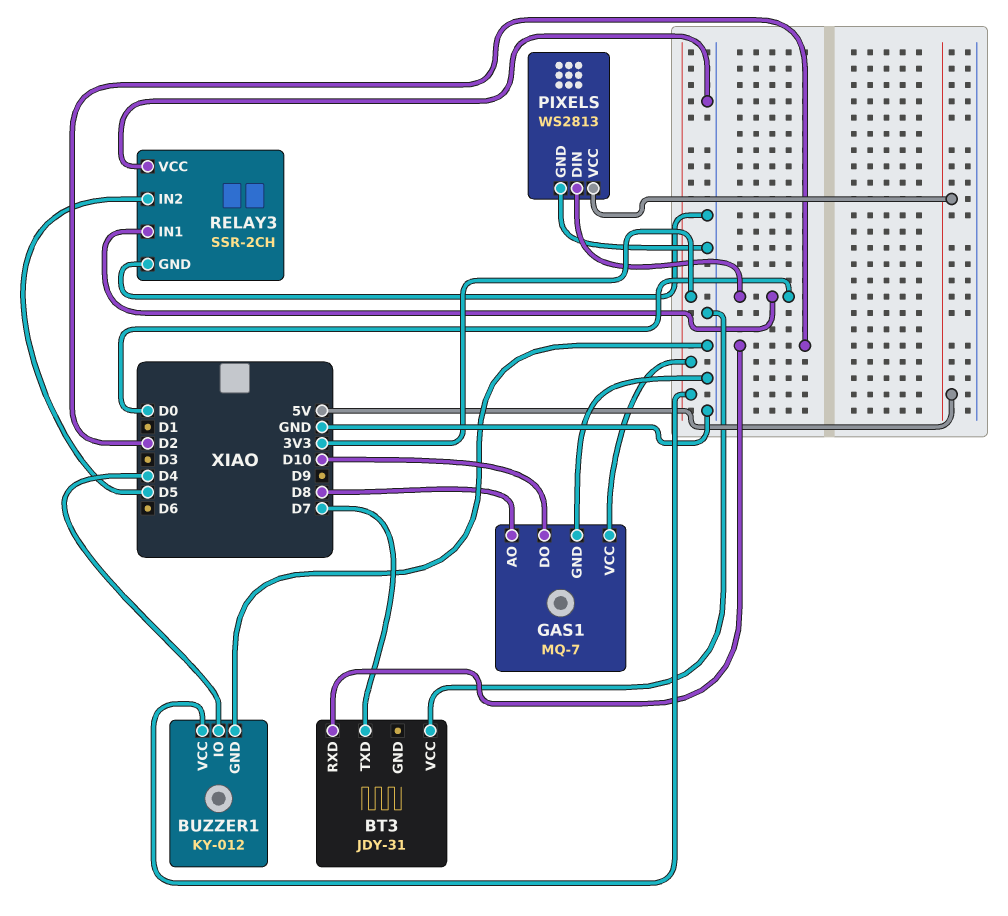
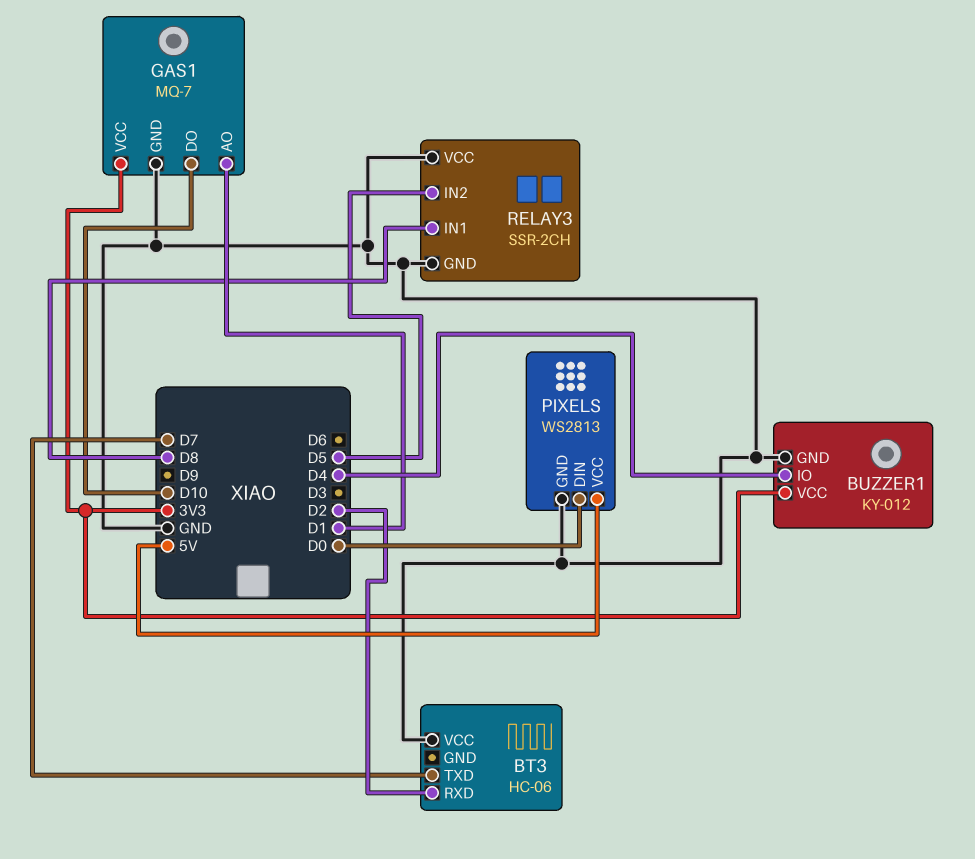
BT3: JDY-31 -> HC-06
GAS1 pin AO: D8 -> D1
RELAY3 pin IN1: D0 -> D8

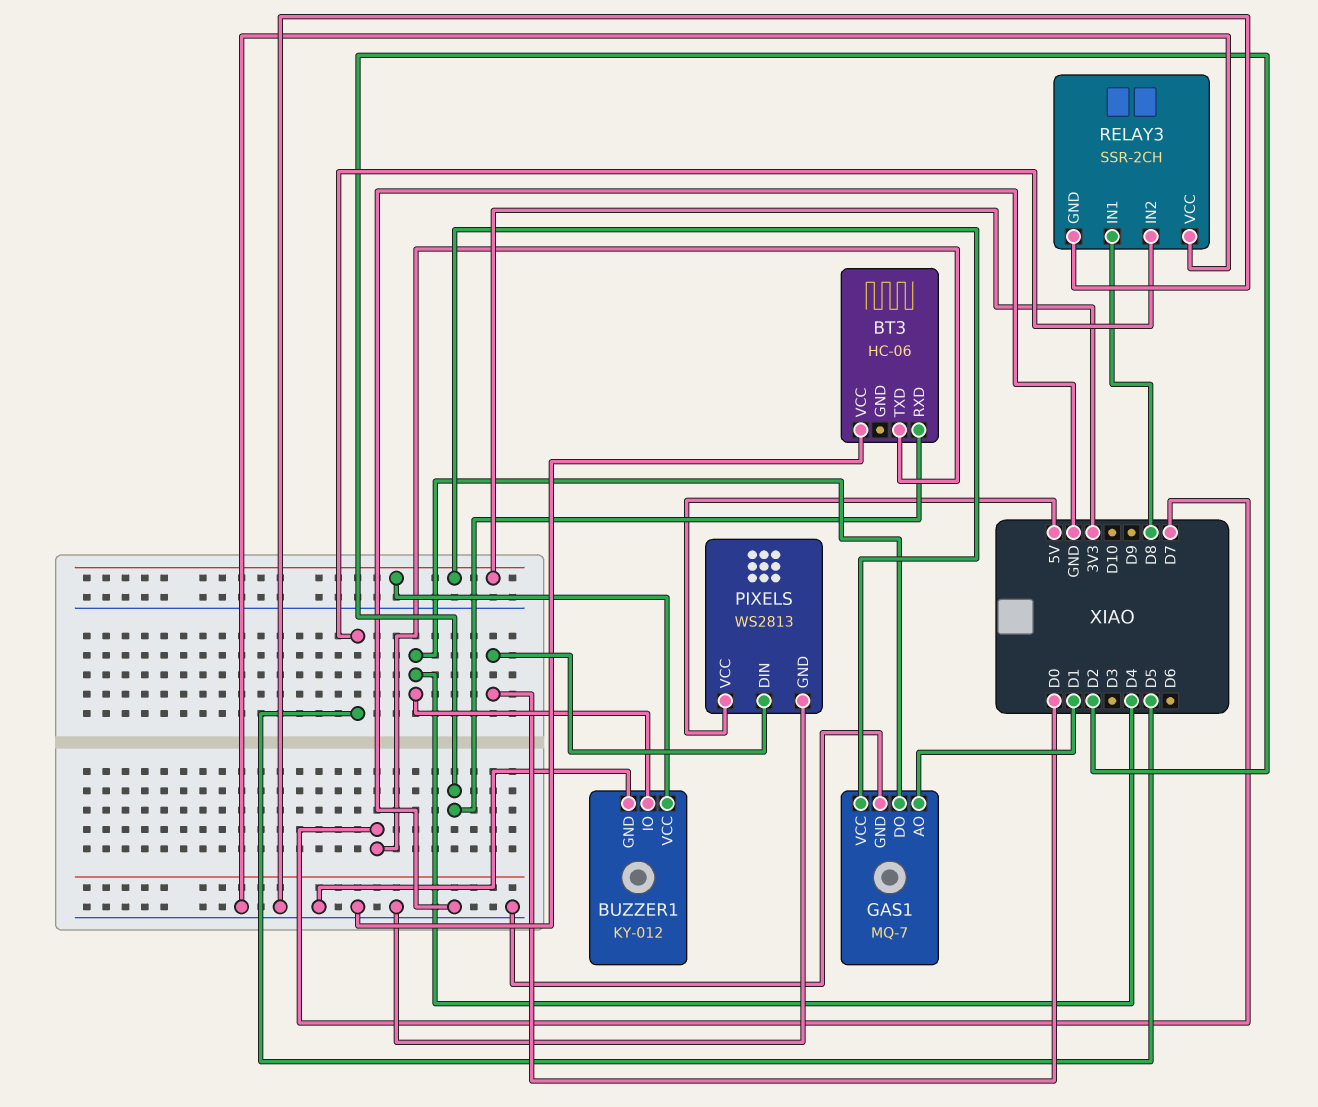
GAS1 pin DO: D10 -> D4

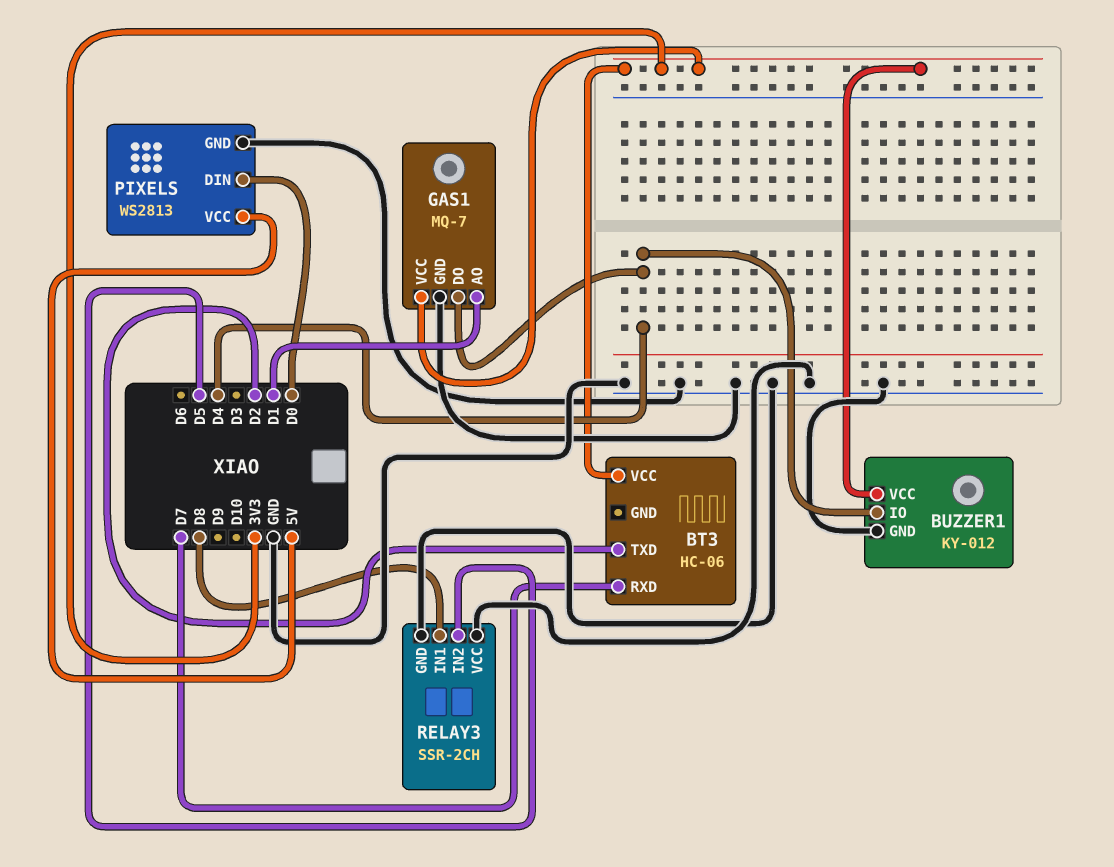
BT3 pin RXD: D2 -> D7
BT3 pin TXD: D7 -> D2
BT3 pin VCC: GND -> 3V3

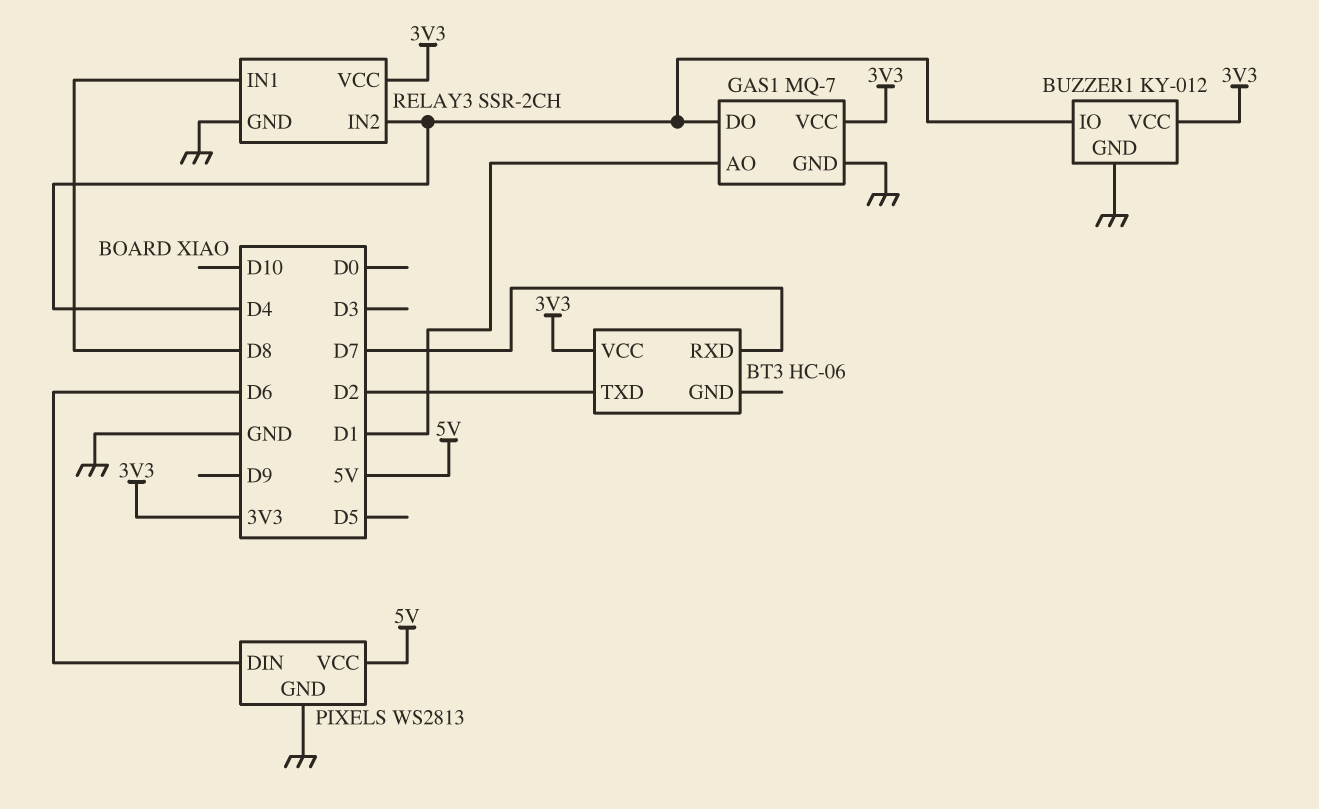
PIXELS pin DIN: D0 -> D6
RELAY3 pin IN2: D5 -> D4
RELAY3 pin VCC: GND -> 3V3

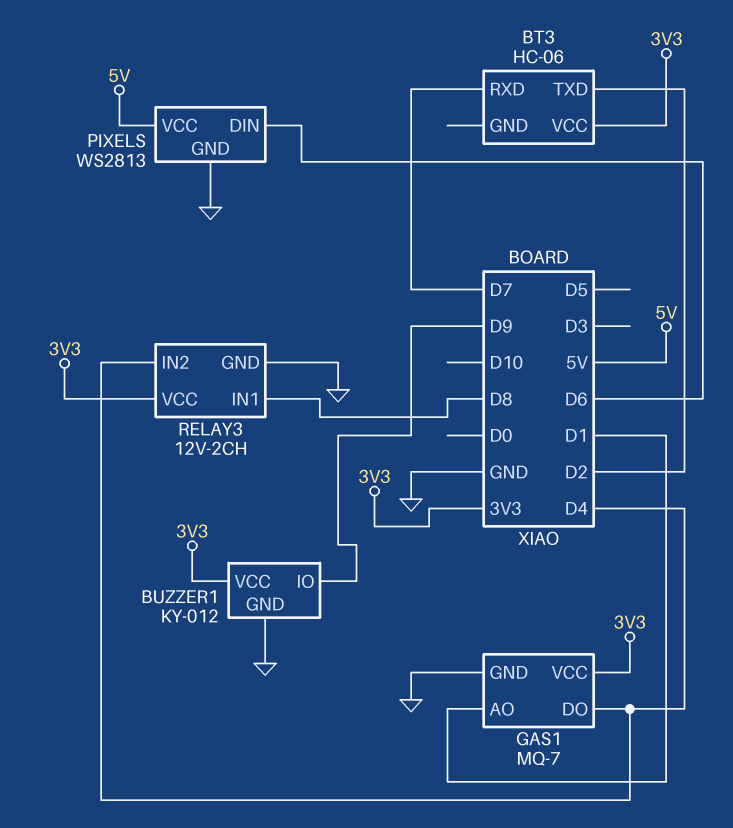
BUZZER1 pin IO: D4 -> D9
RELAY3: SSR-2CH -> 12V-2CH

